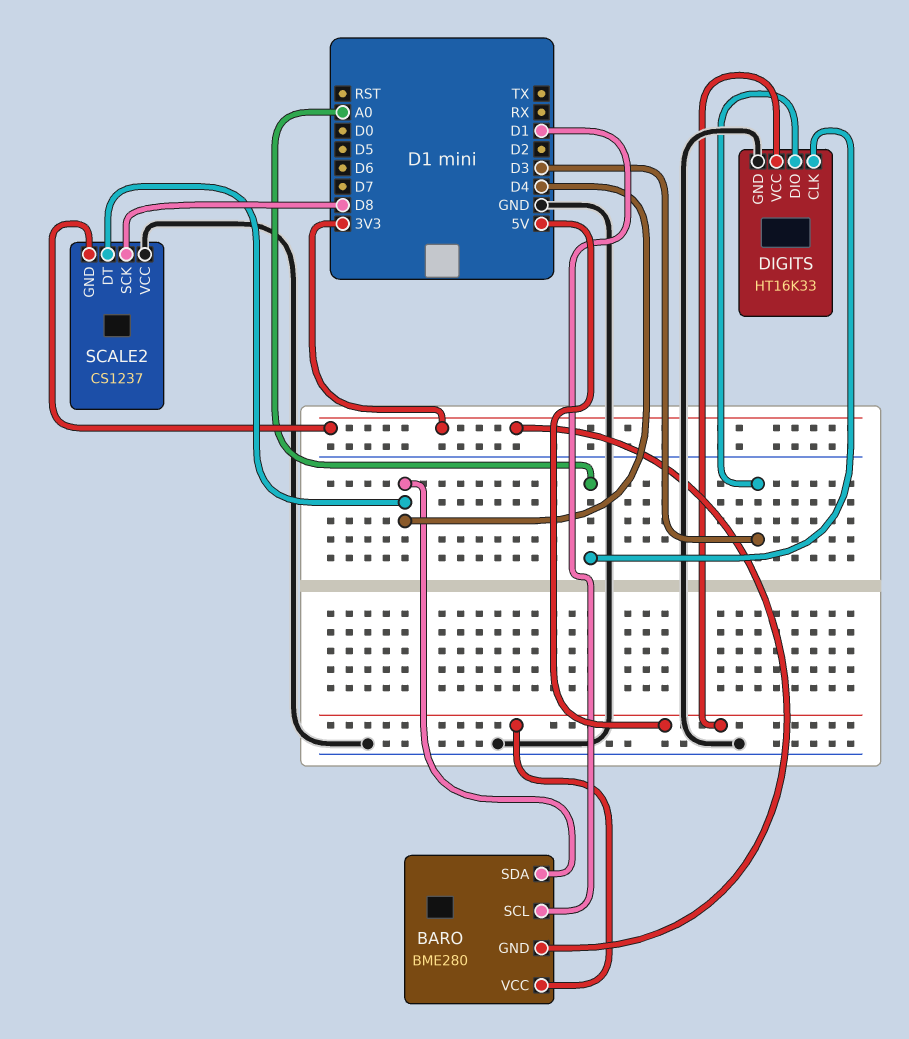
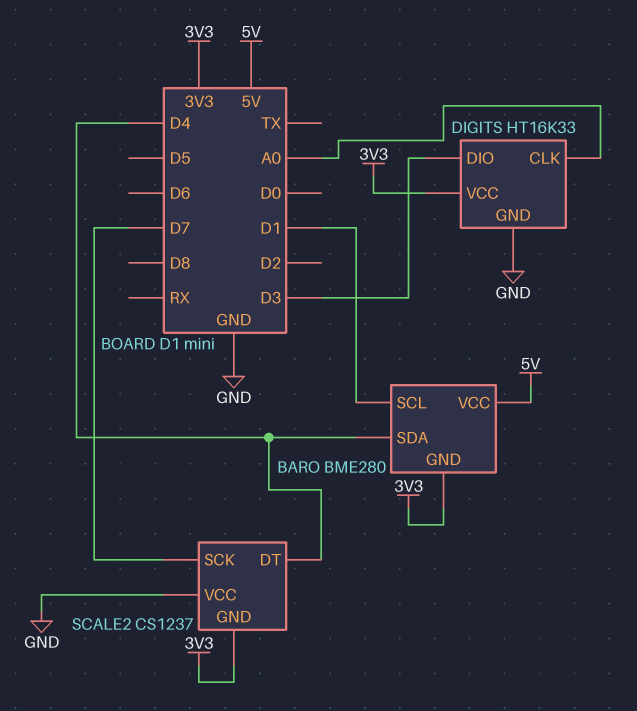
DIGITS pin VCC: 5V -> 3V3
SCALE2 pin SCK: D8 -> D7

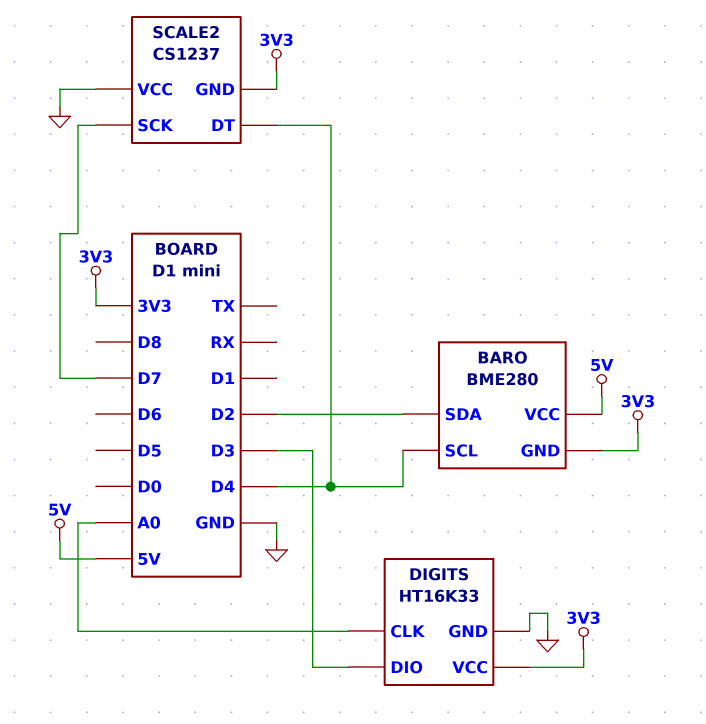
BARO pin SCL: D1 -> D4
BARO pin SDA: D4 -> D2

